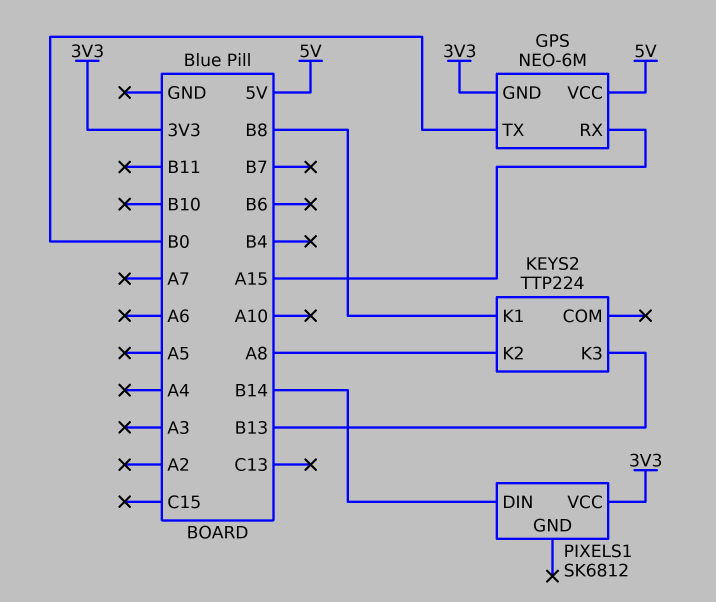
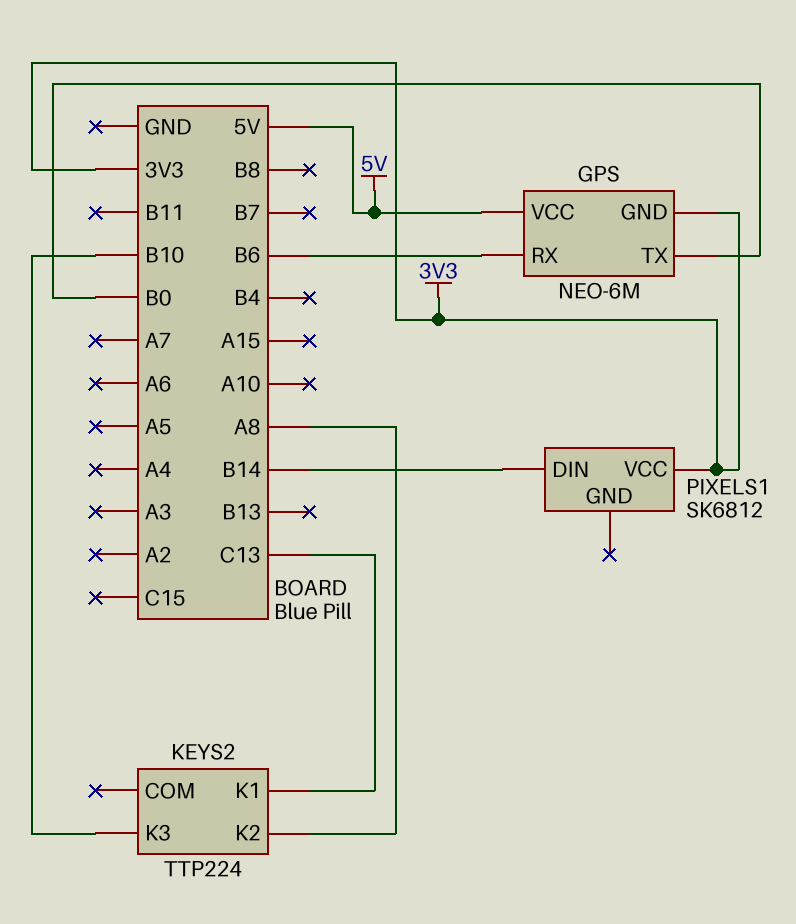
GPS pin RX: A15 -> B6
KEYS2 pin K1: B8 -> C13
KEYS2 pin K3: B13 -> B10

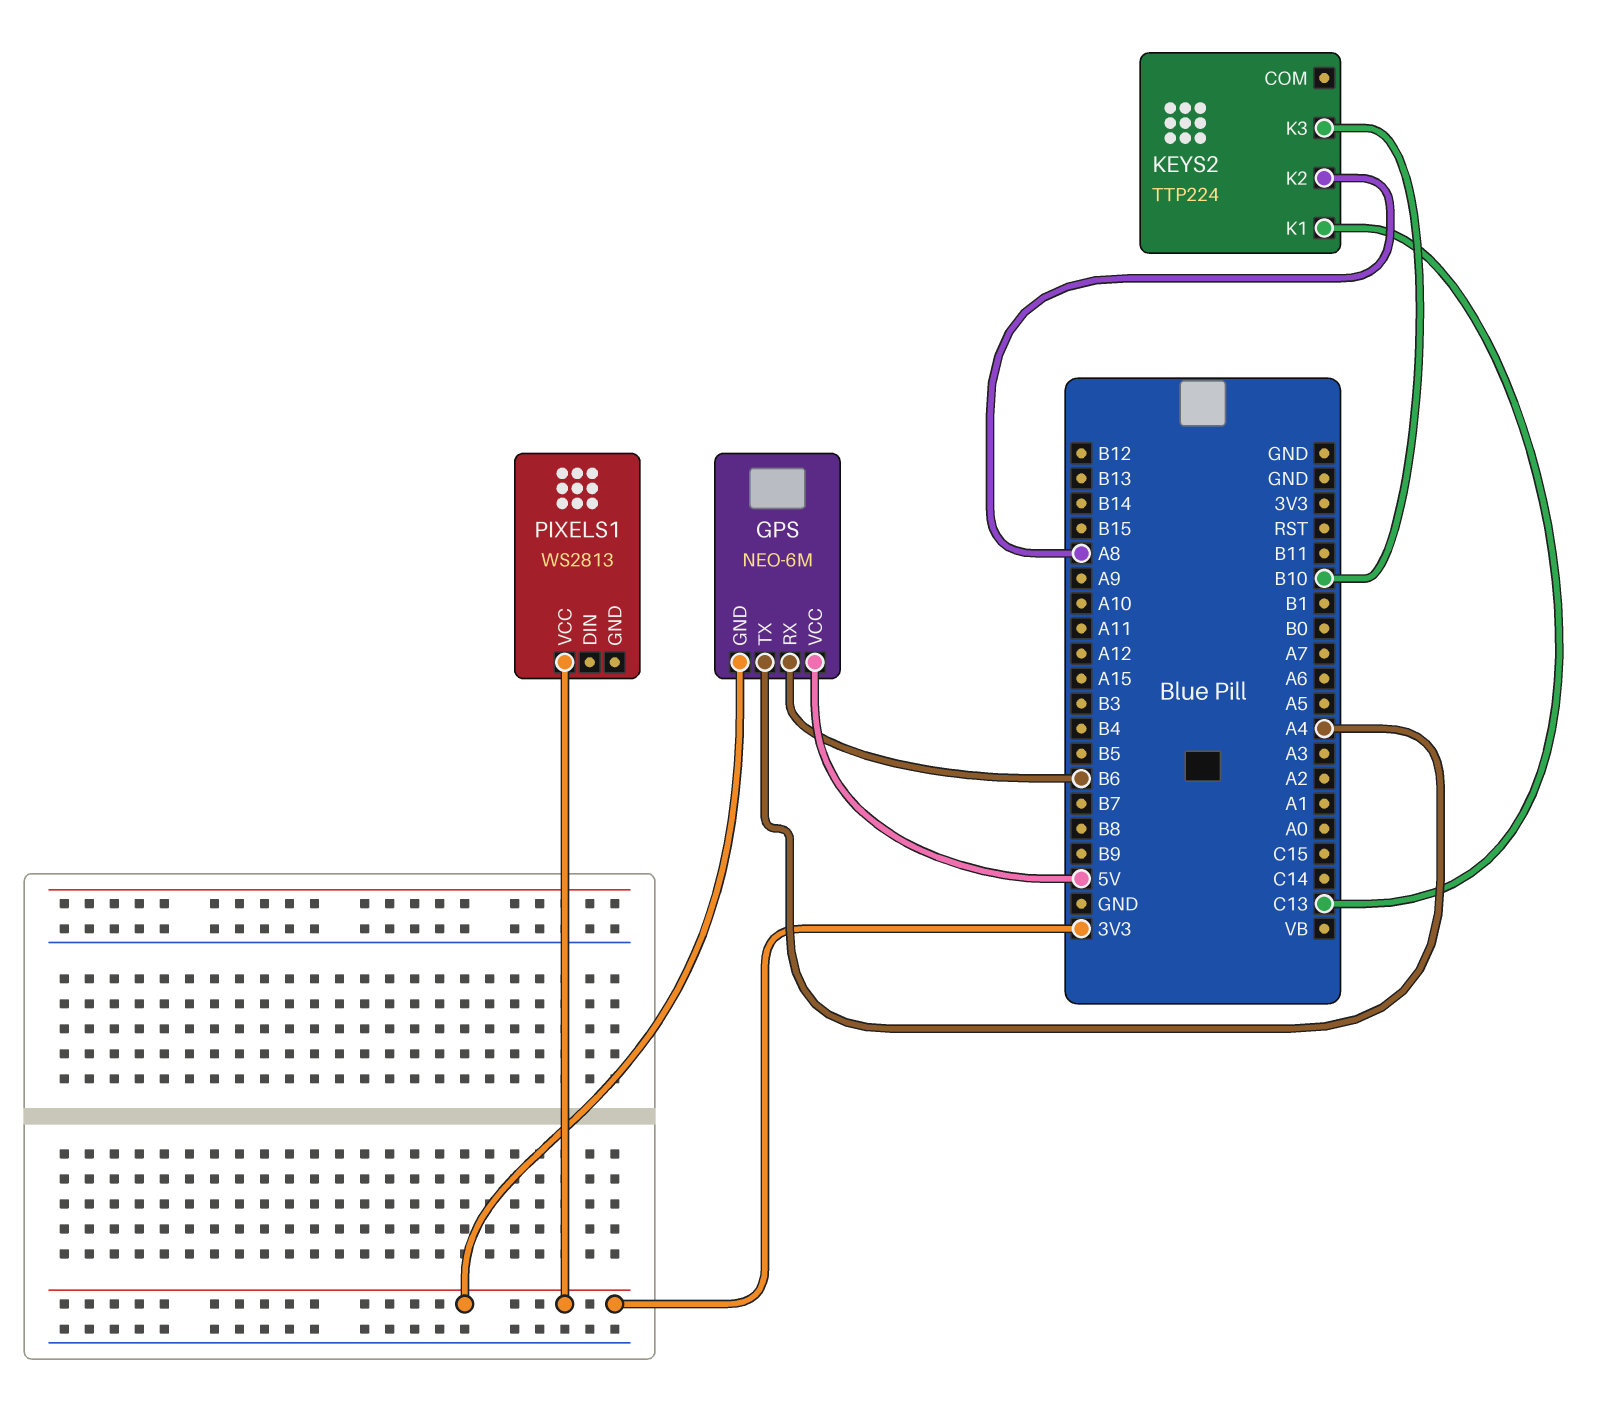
GPS pin TX: B0 -> A4
PIXELS1: SK6812 -> WS2813
PIXELS1 pin DIN: B14 -> none

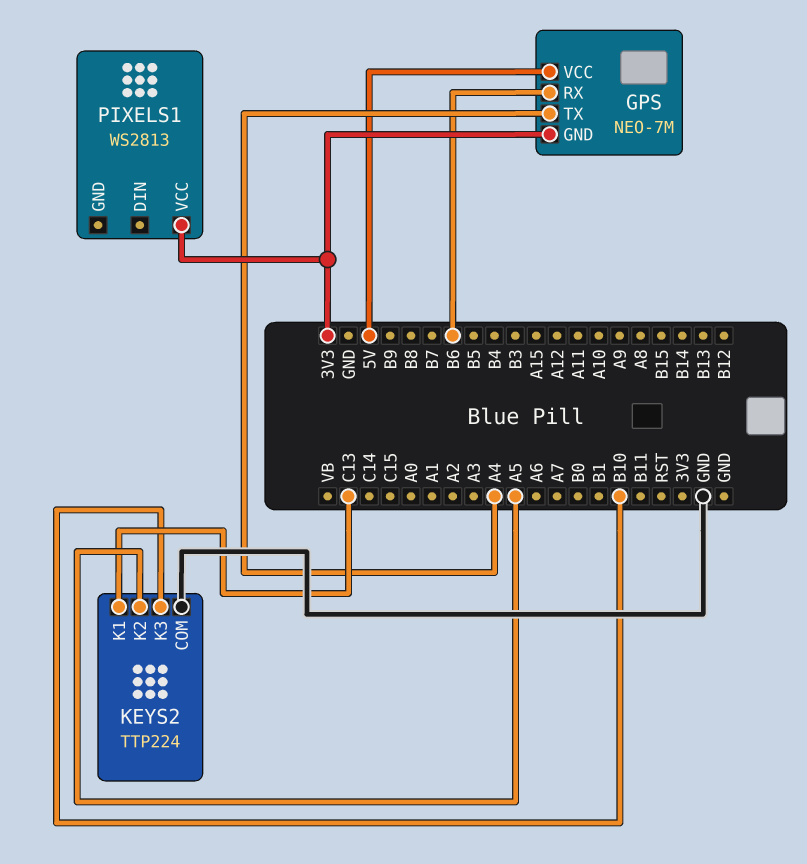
GPS: NEO-6M -> NEO-7M
KEYS2 pin COM: none -> GND
KEYS2 pin K2: A8 -> A5

